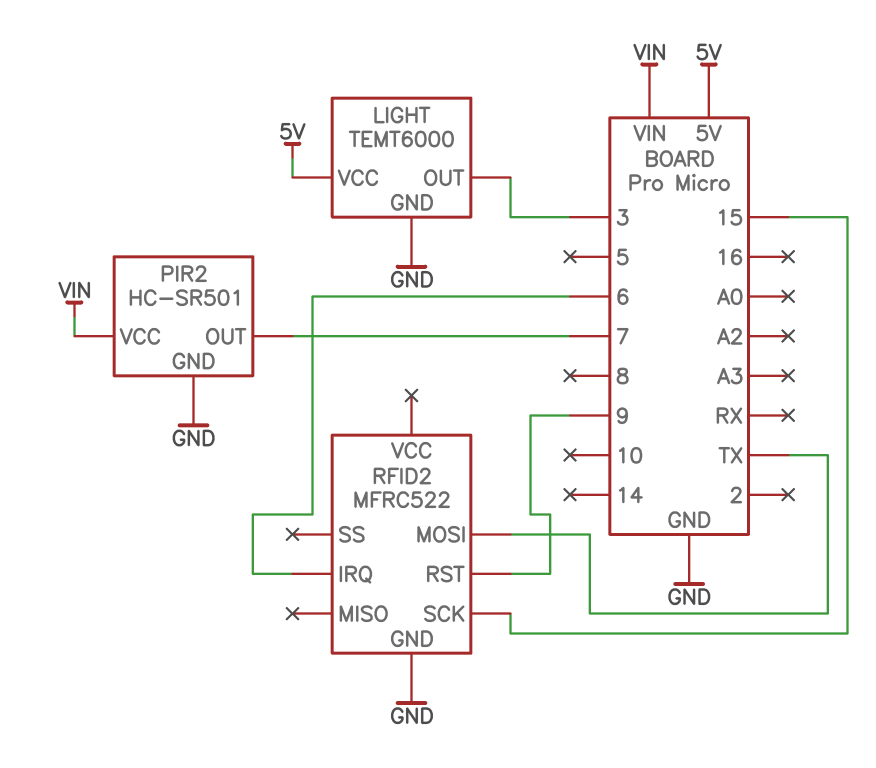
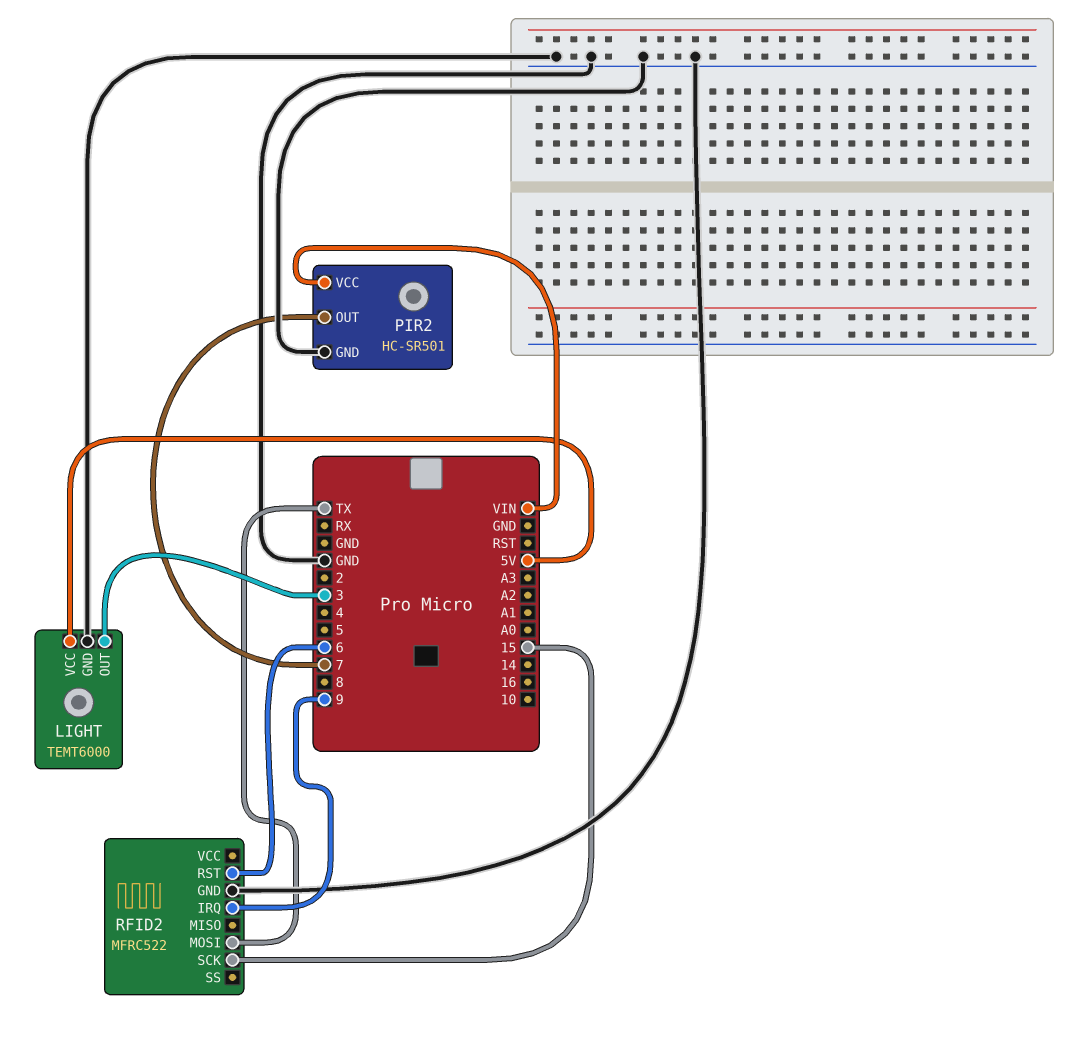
RFID2 pin IRQ: 6 -> 9
RFID2 pin RST: 9 -> 6

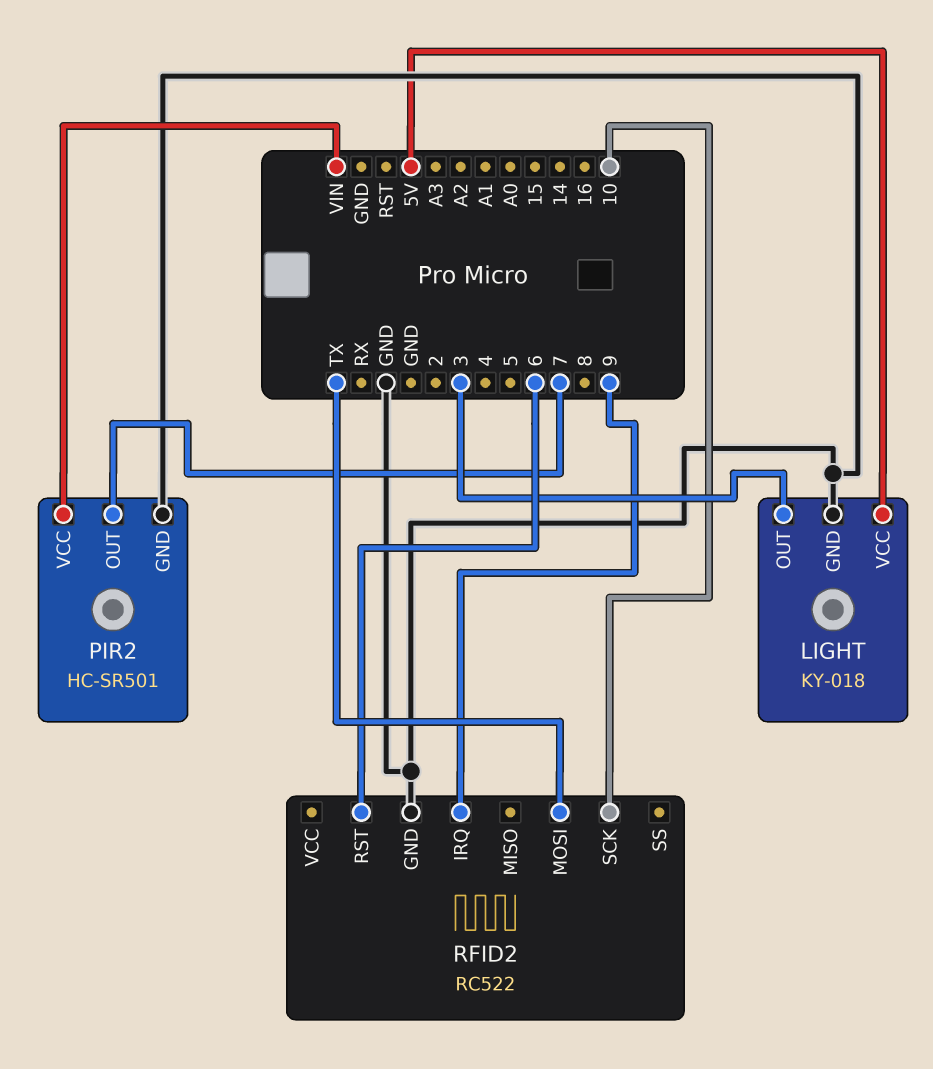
LIGHT: TEMT6000 -> KY-018
RFID2: MFRC522 -> RC522
RFID2 pin SCK: 15 -> 10

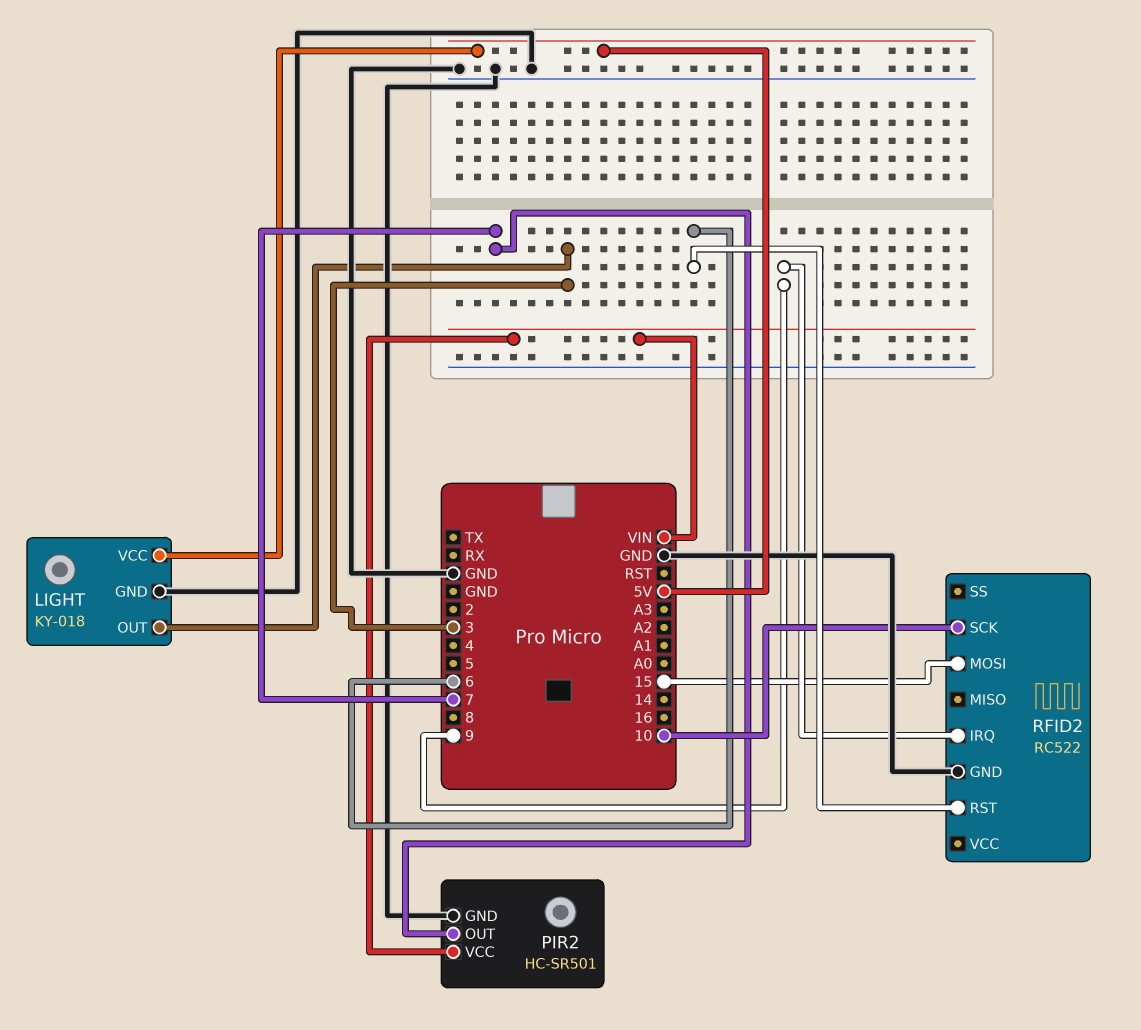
RFID2 pin MOSI: TX -> 15

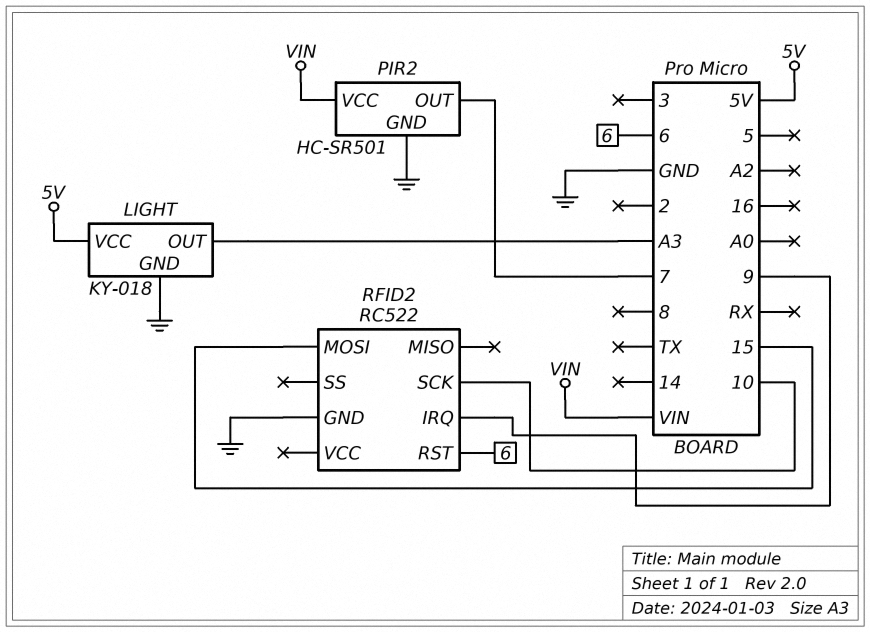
LIGHT pin OUT: 3 -> A3

